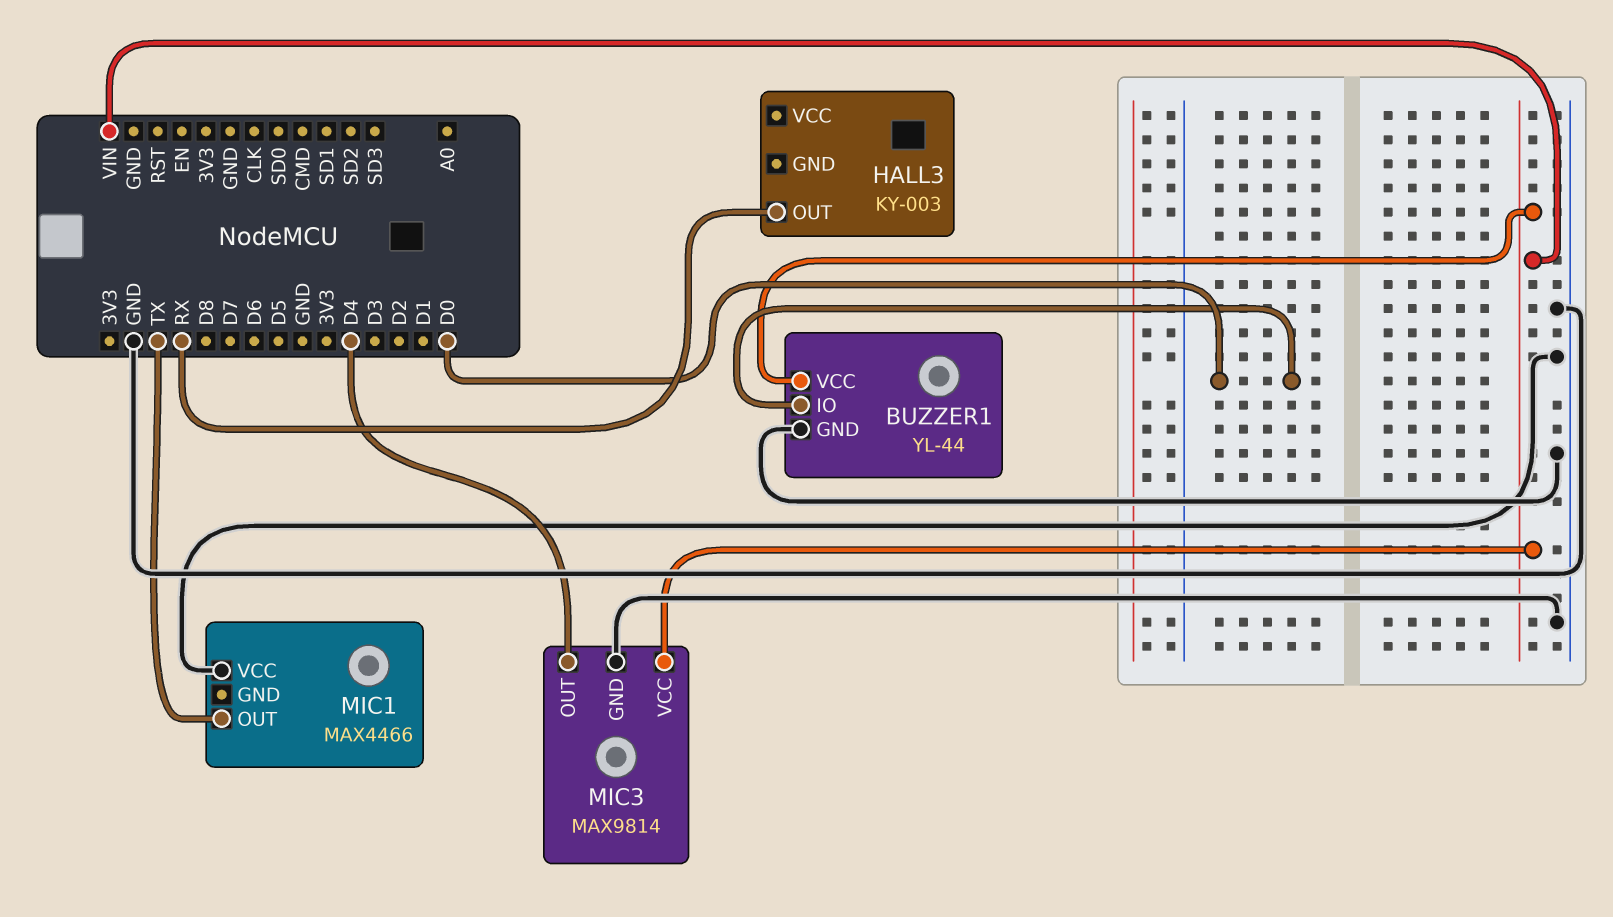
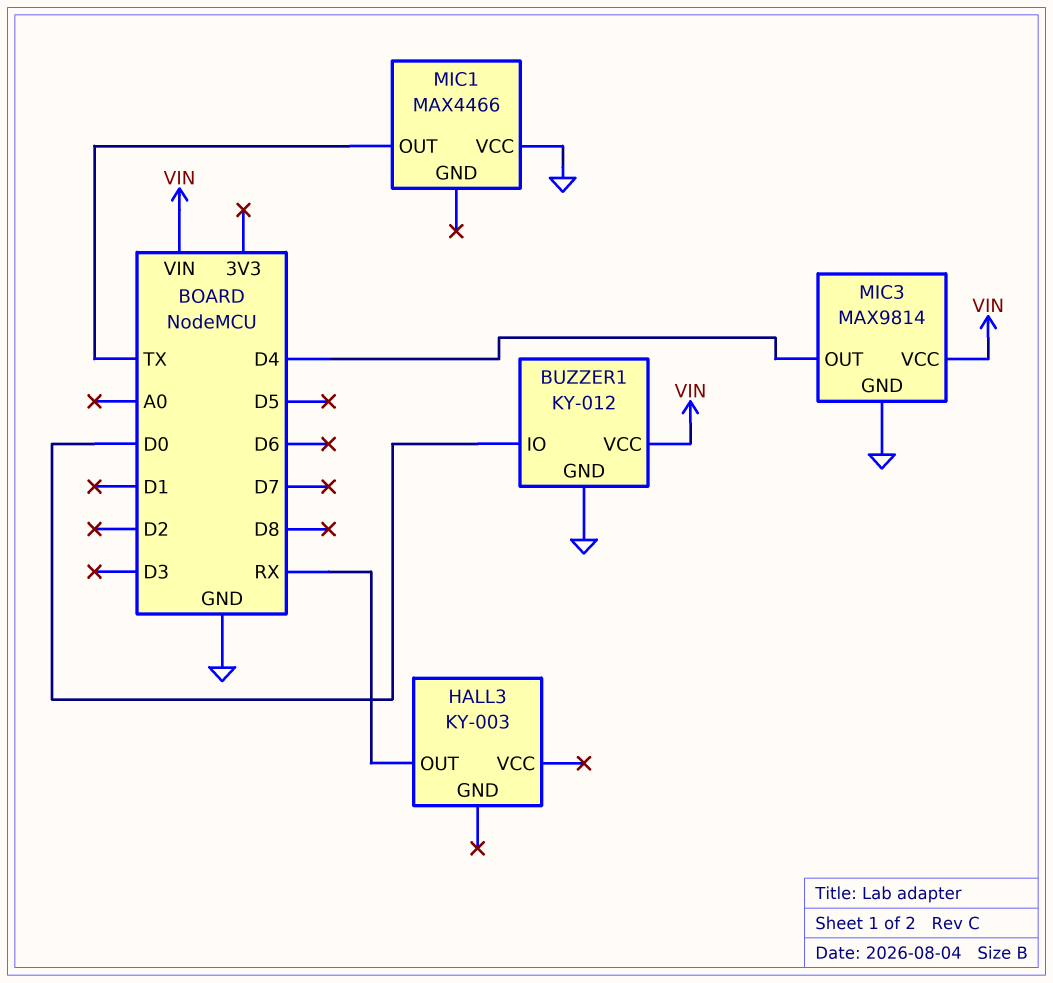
BUZZER1: YL-44 -> KY-012

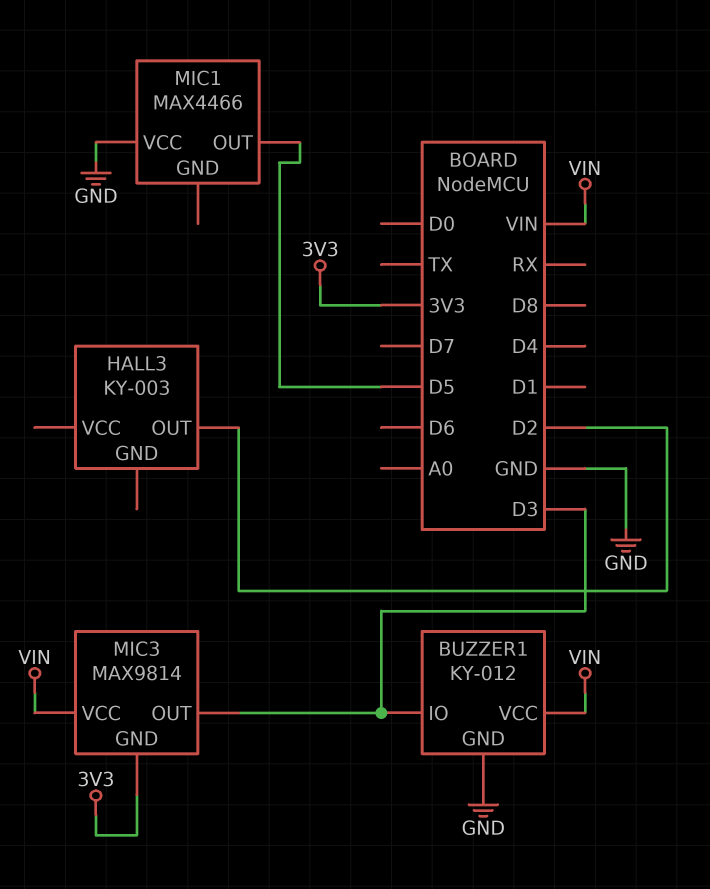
BUZZER1 pin IO: D0 -> D3
HALL3 pin OUT: RX -> D2
MIC1 pin OUT: TX -> D5
MIC3 pin GND: GND -> 3V3
MIC3 pin OUT: D4 -> D3

